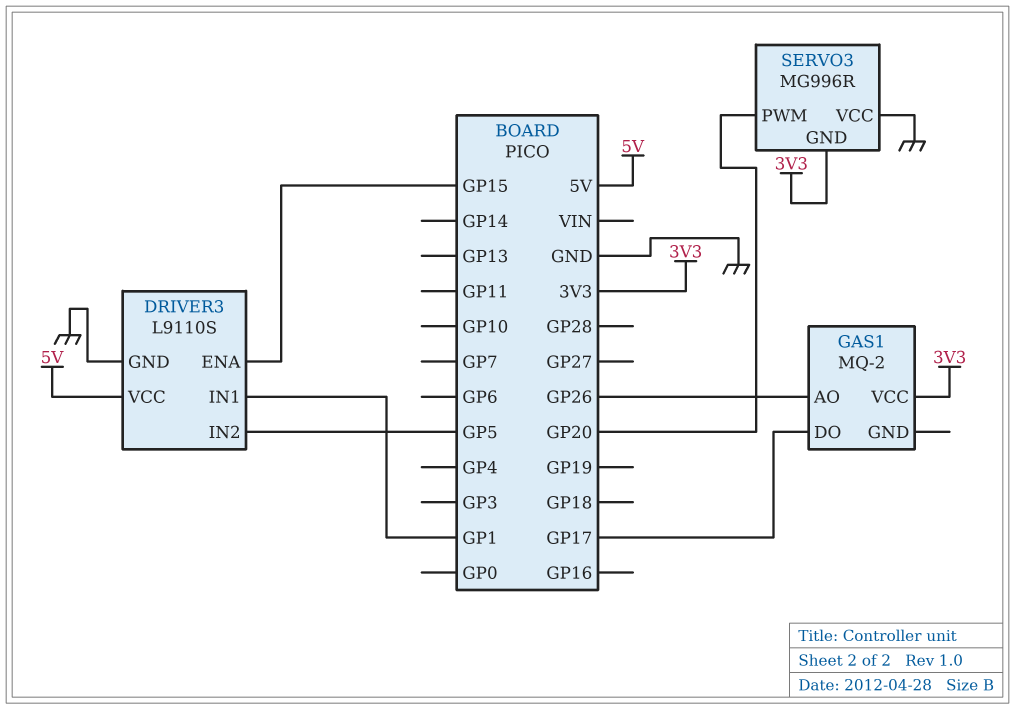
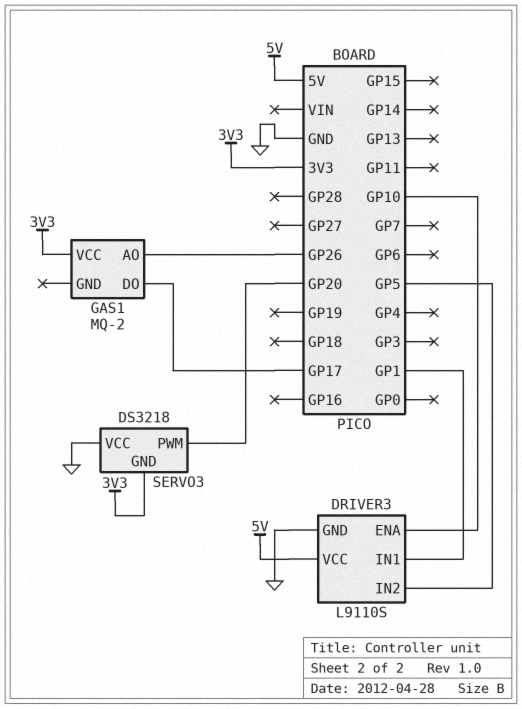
DRIVER3 pin ENA: GP15 -> GP10
SERVO3: MG996R -> DS3218

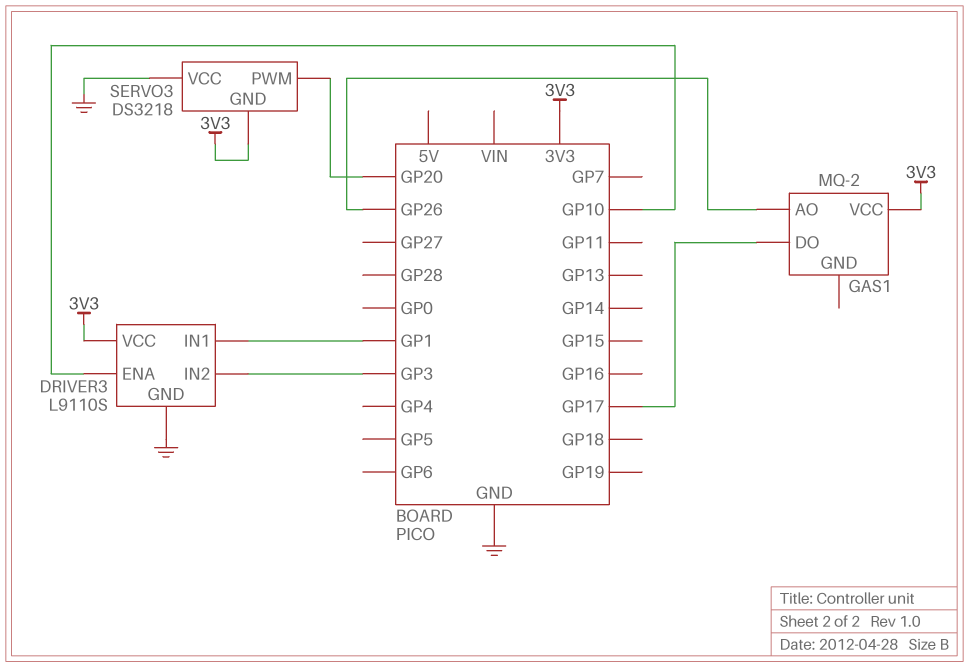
DRIVER3 pin IN2: GP5 -> GP3
DRIVER3 pin VCC: 5V -> 3V3

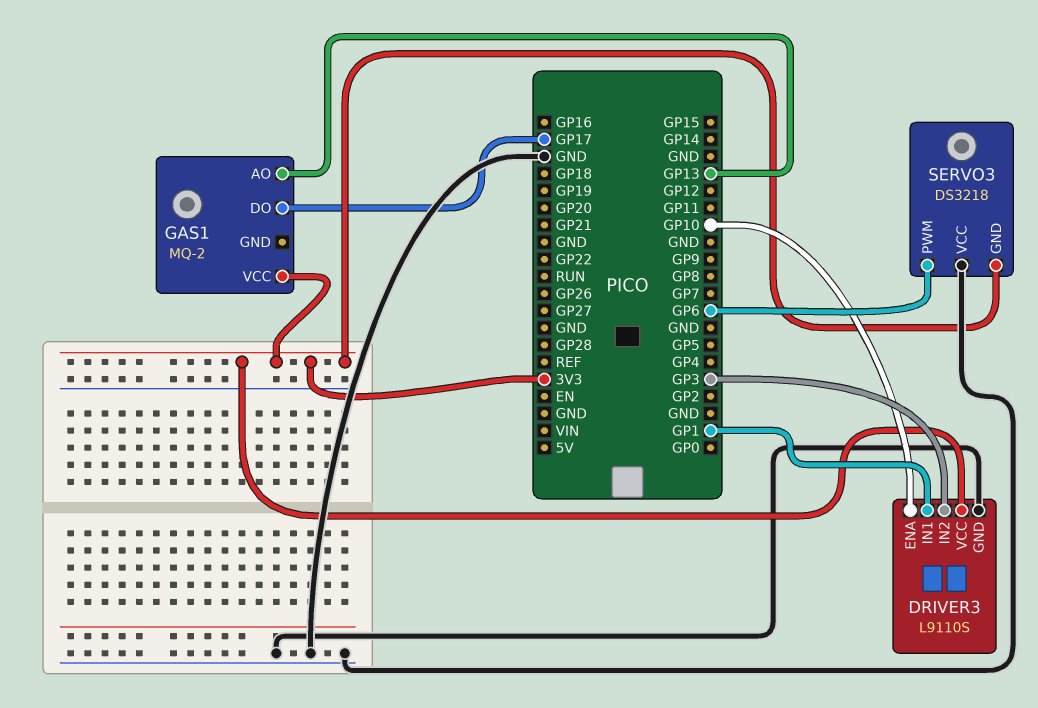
GAS1 pin AO: GP26 -> GP13
SERVO3 pin PWM: GP20 -> GP6

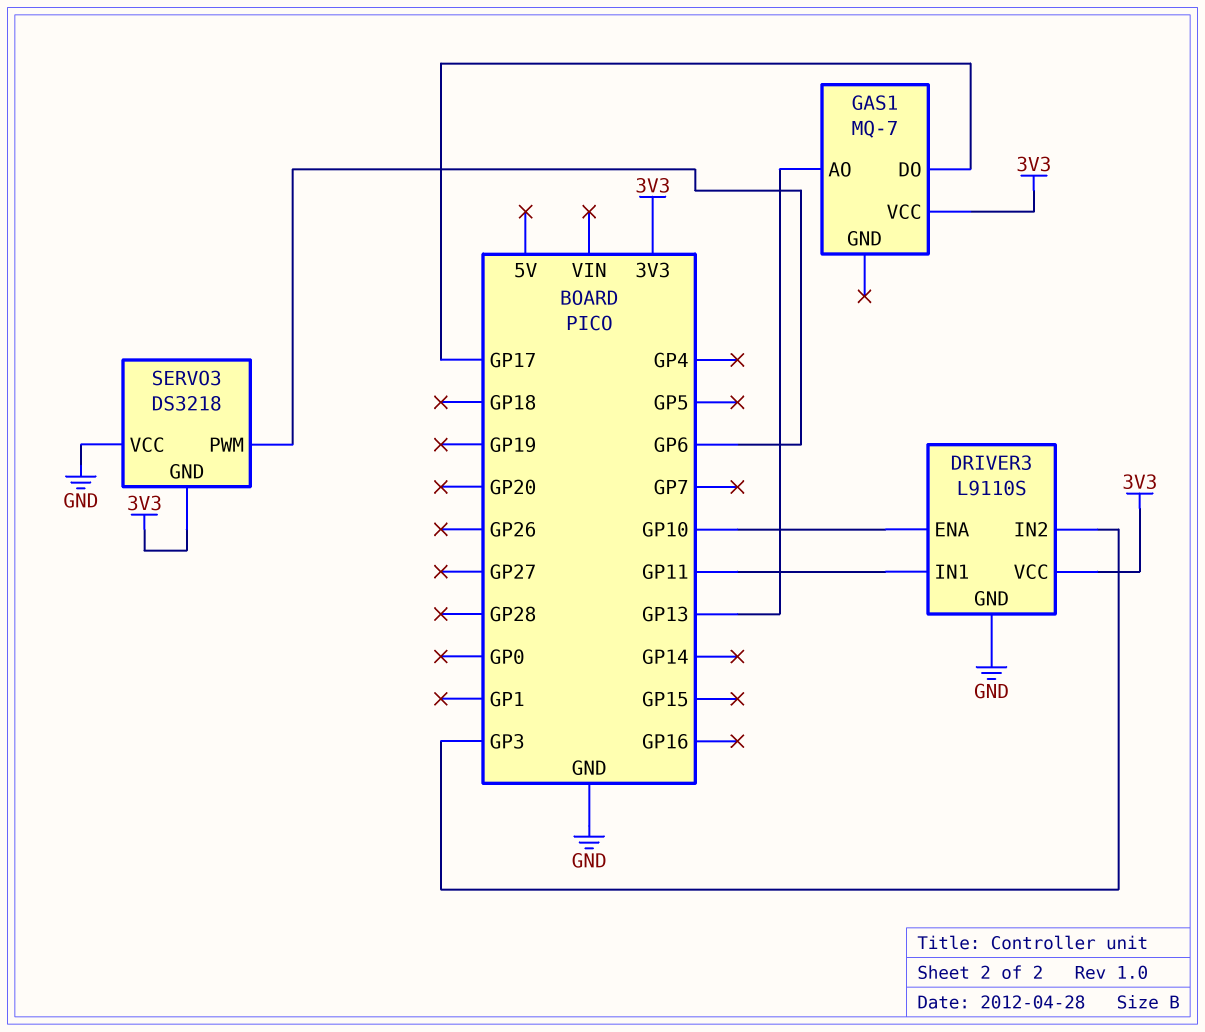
DRIVER3 pin IN1: GP1 -> GP11
GAS1: MQ-2 -> MQ-7

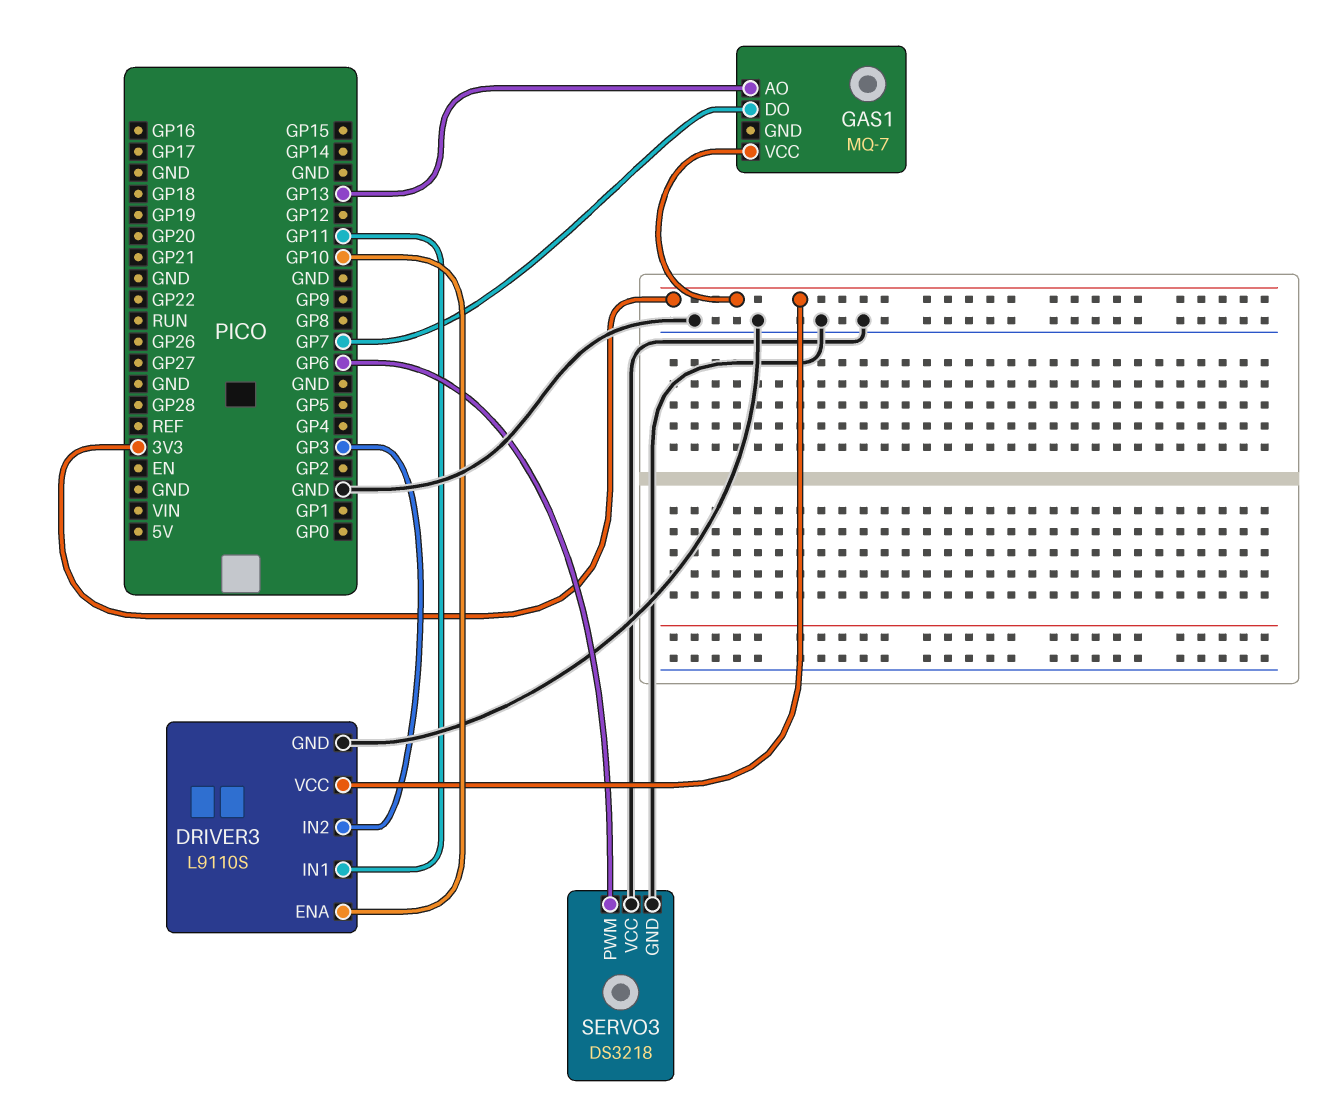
GAS1 pin DO: GP17 -> GP7
SERVO3 pin GND: 3V3 -> GND

